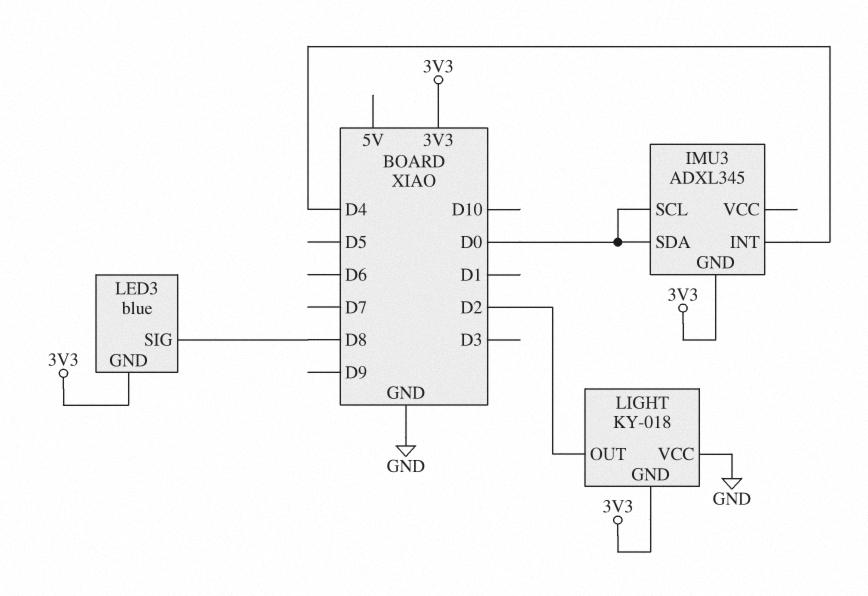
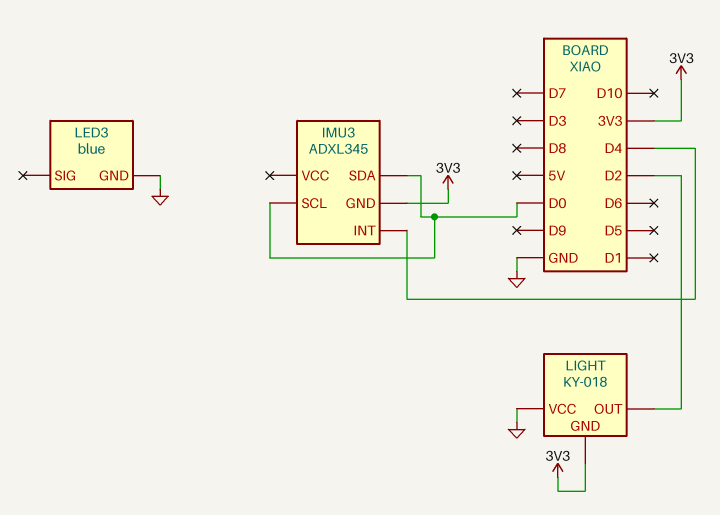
LED3 pin GND: 3V3 -> GND
LED3 pin SIG: D8 -> none

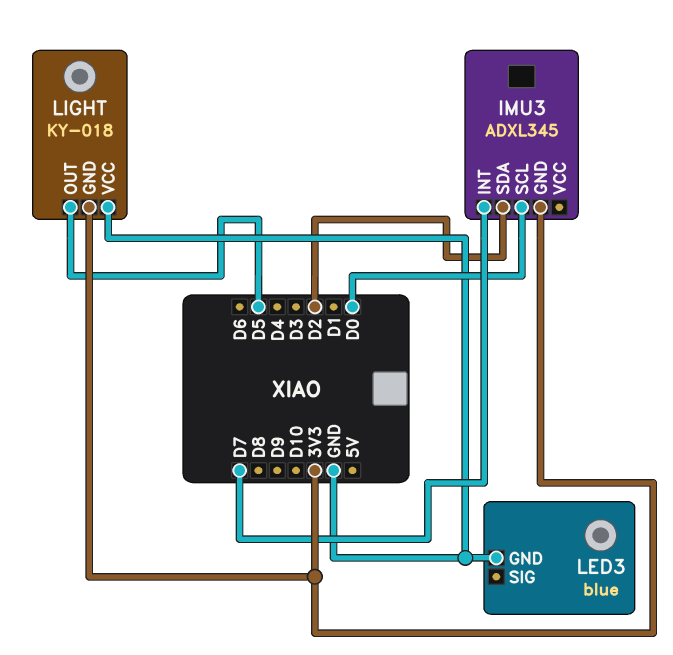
IMU3 pin INT: D4 -> D7
IMU3 pin SDA: D0 -> D2
LIGHT pin OUT: D2 -> D5

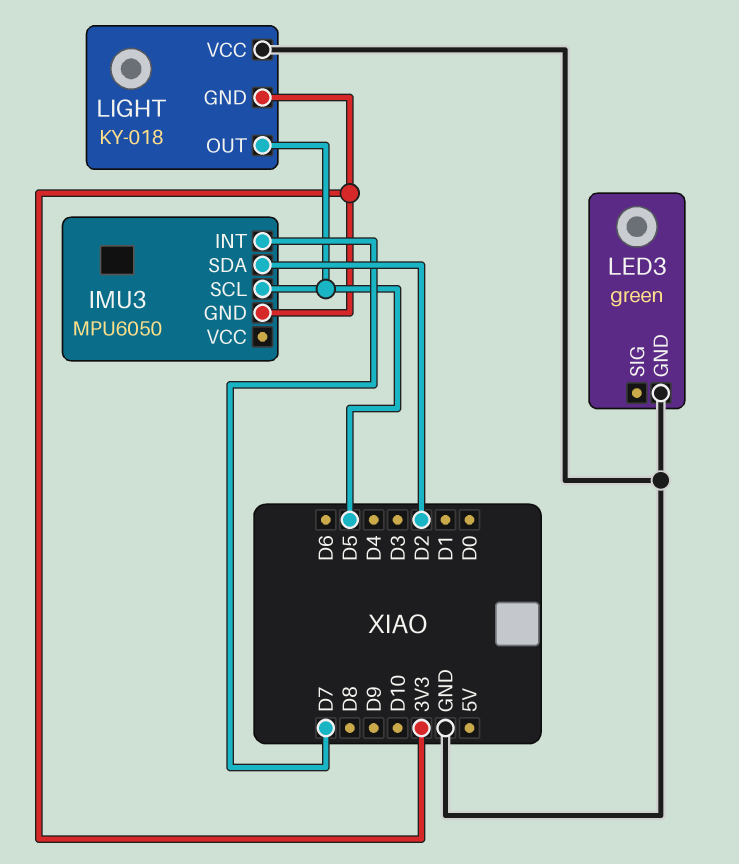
IMU3: ADXL345 -> MPU6050
IMU3 pin SCL: D0 -> D5
LED3: blue -> green

